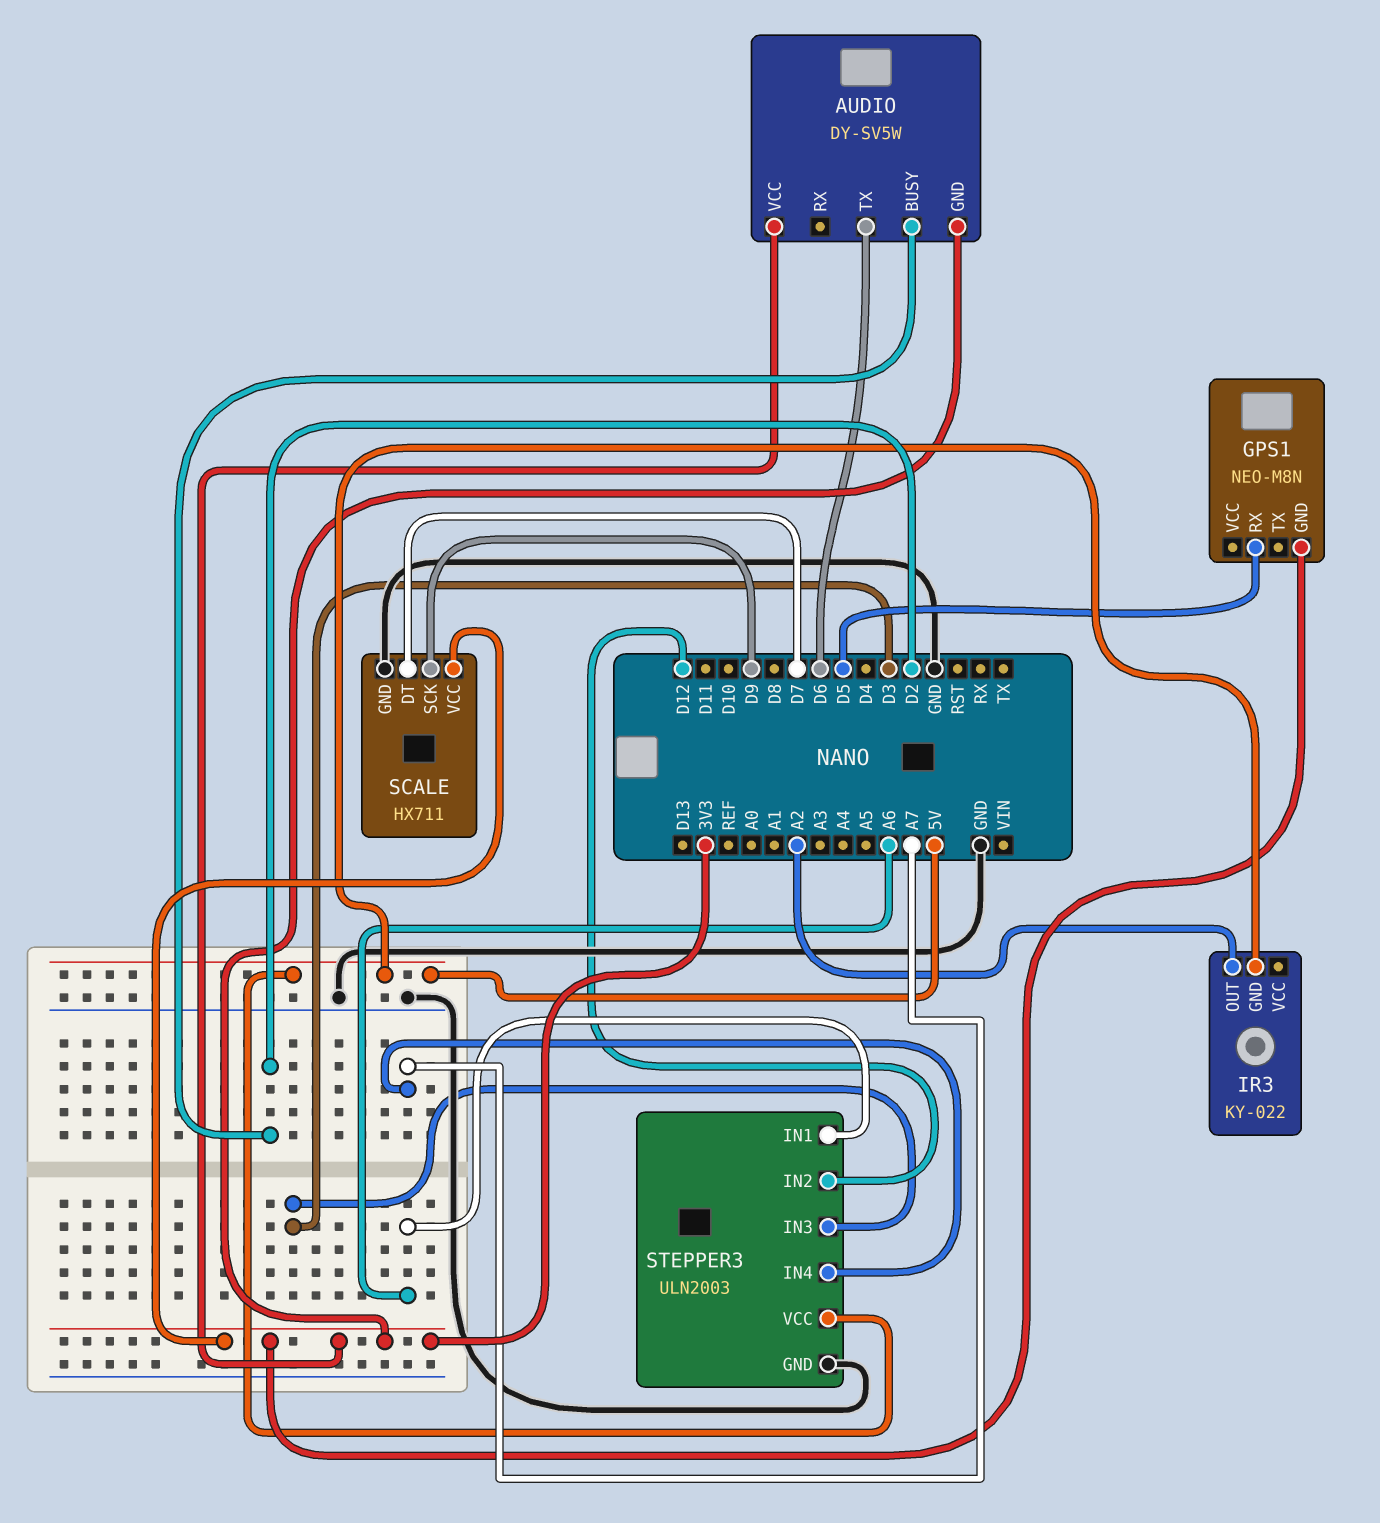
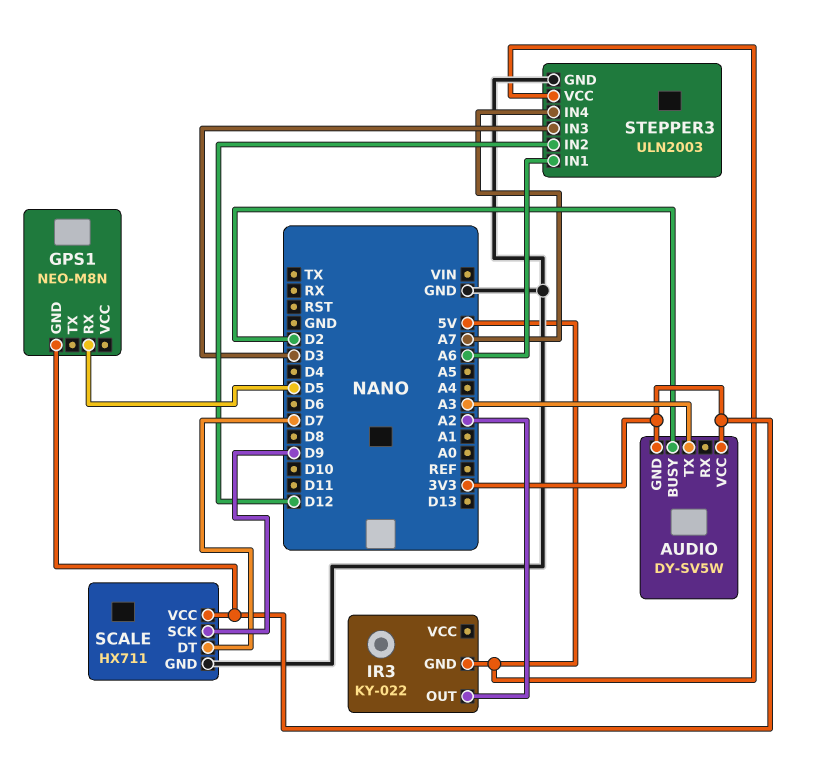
AUDIO pin TX: D6 -> A3

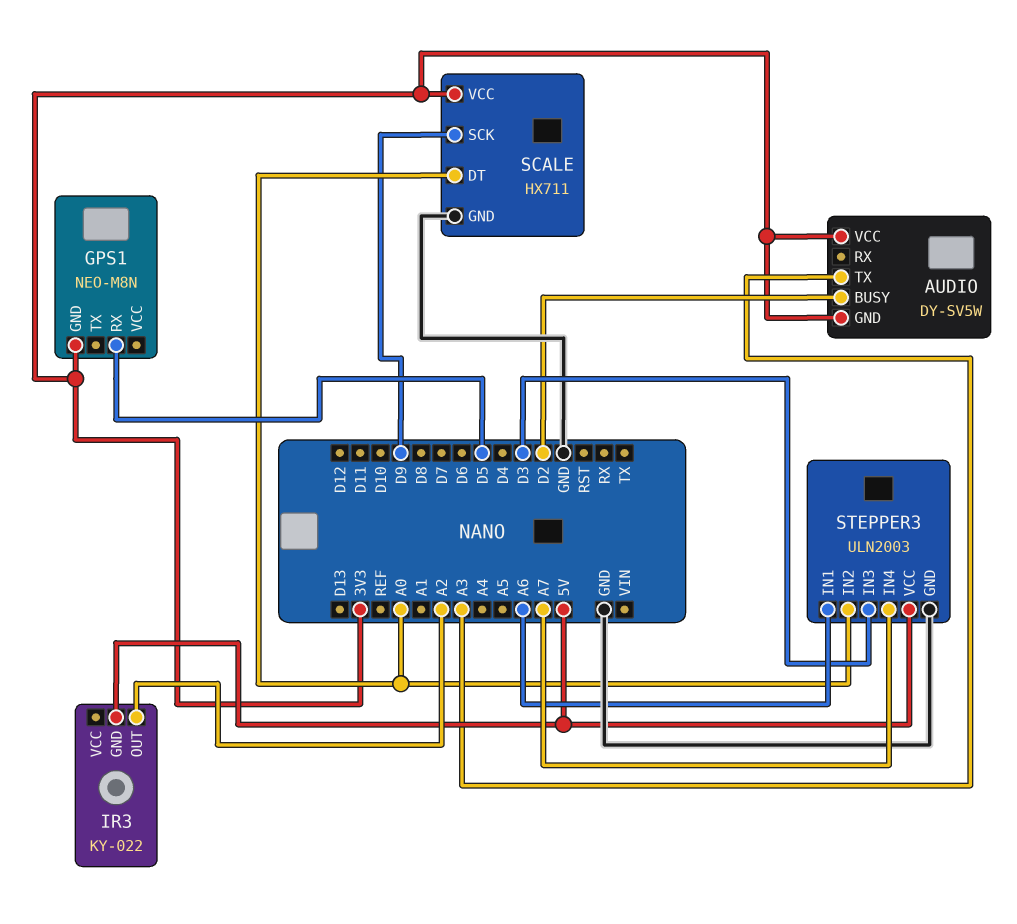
SCALE pin DT: D7 -> A0
STEPPER3 pin IN2: D12 -> A0

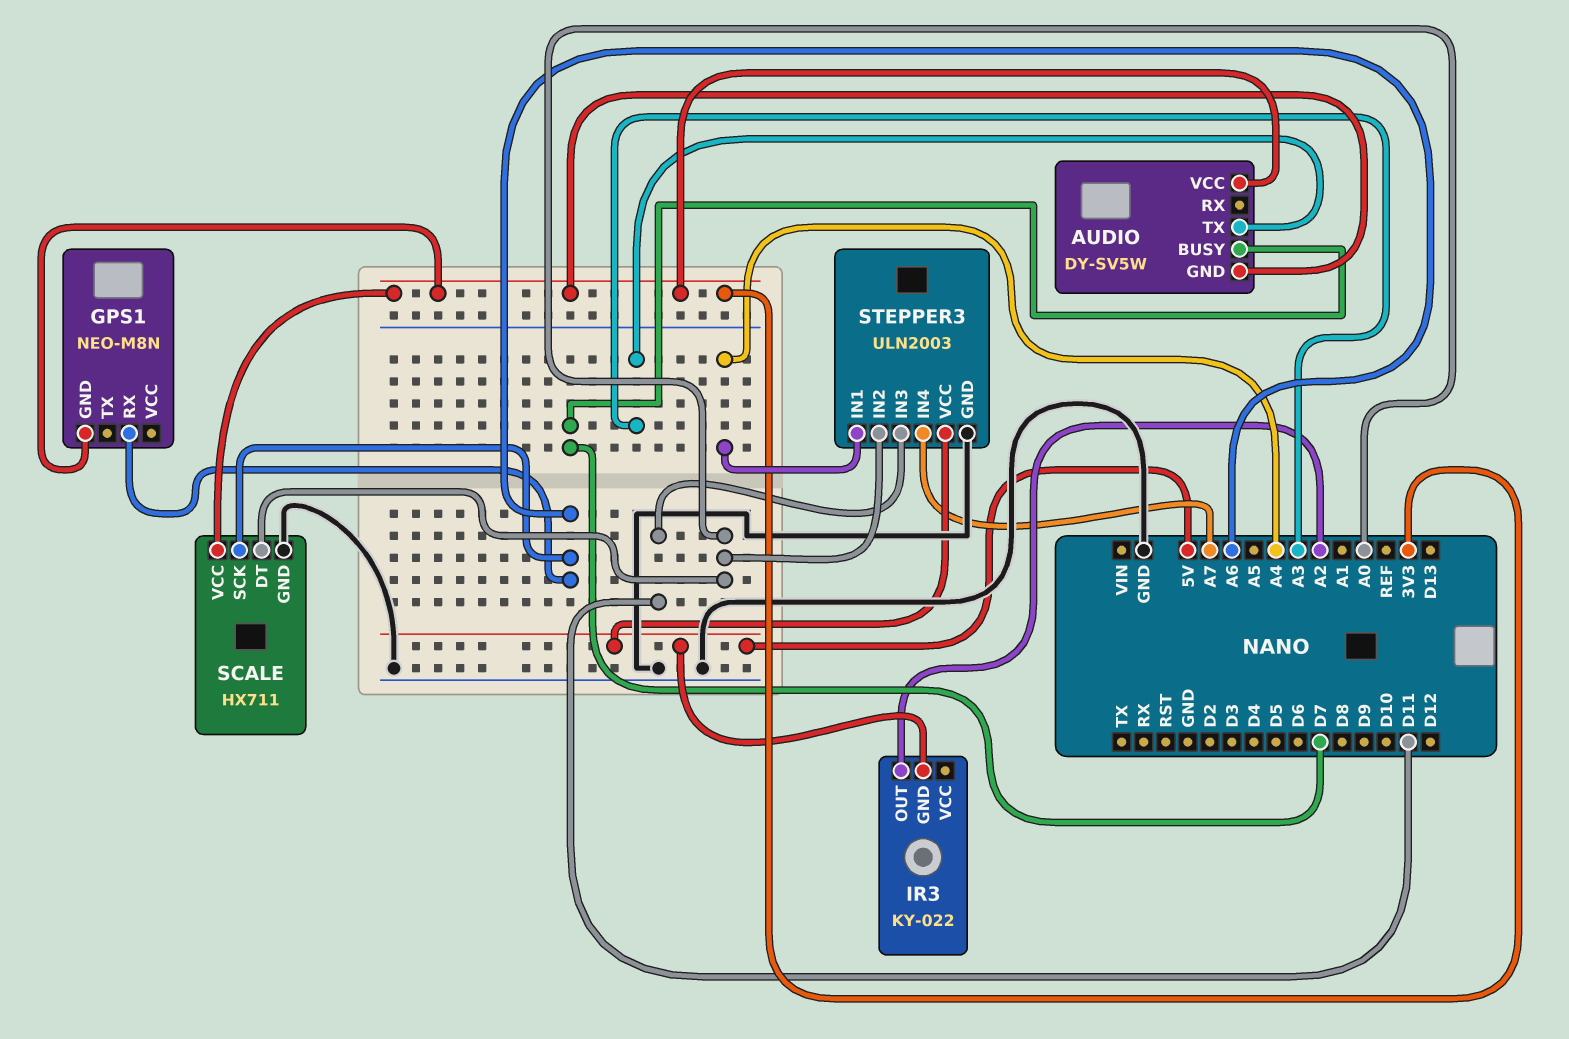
AUDIO pin BUSY: D2 -> D7
GPS1 pin RX: D5 -> A6
SCALE pin SCK: D9 -> A6
STEPPER3 pin IN1: A6 -> A4
STEPPER3 pin IN3: D3 -> D11

